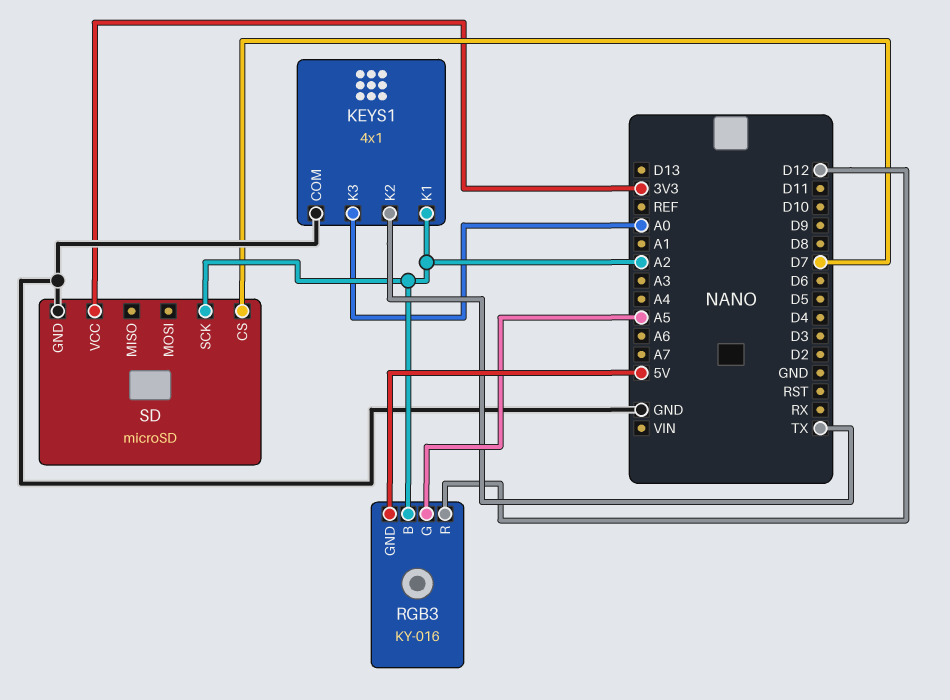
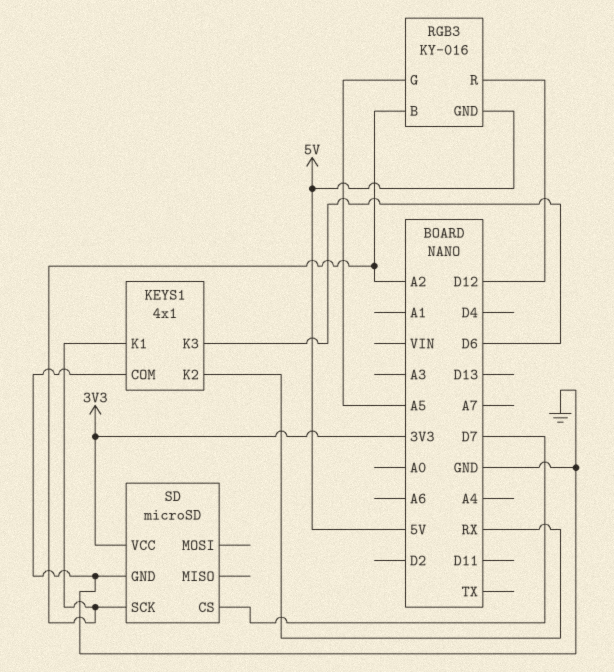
KEYS1 pin K2: TX -> RX
KEYS1 pin K3: A0 -> D6

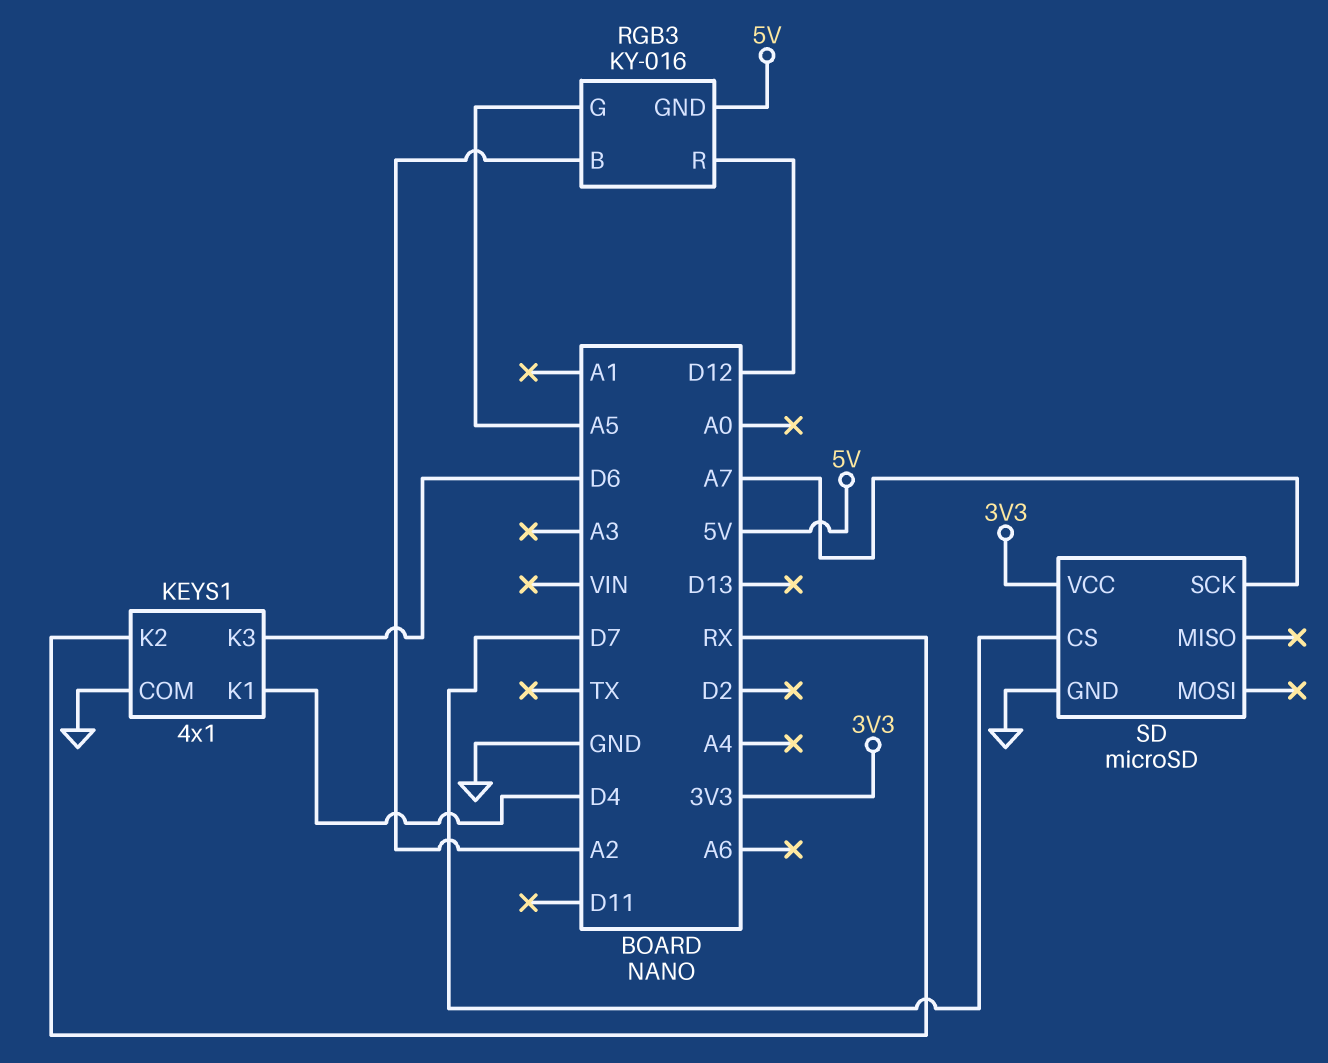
KEYS1 pin K1: A2 -> D4
SD pin SCK: A2 -> A7

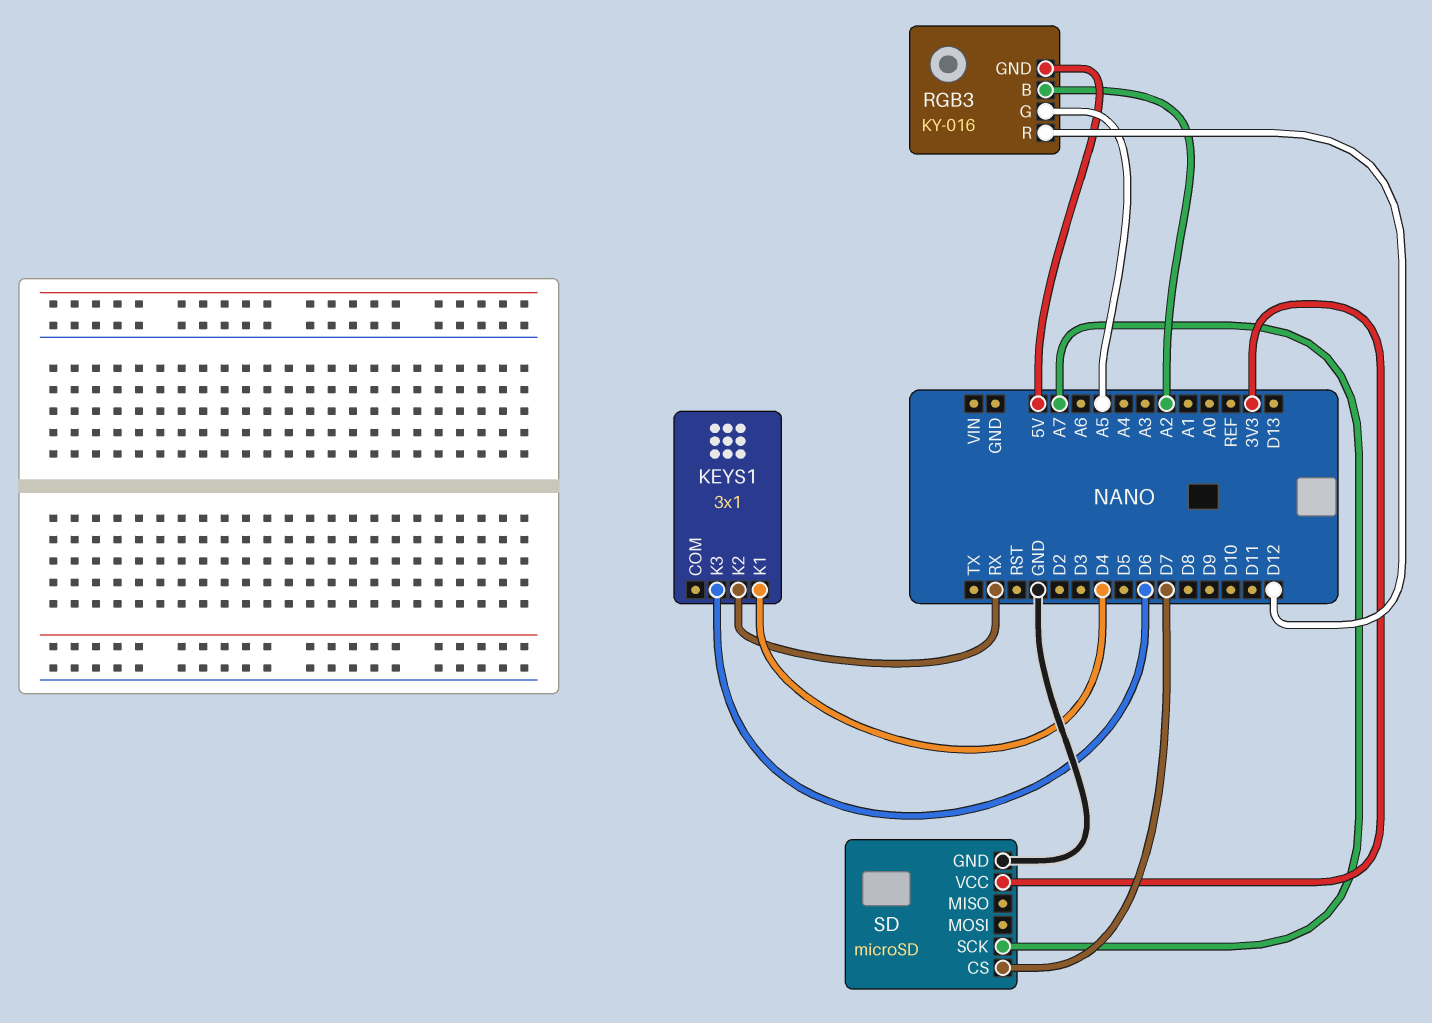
KEYS1: 4x1 -> 3x1
KEYS1 pin COM: GND -> none

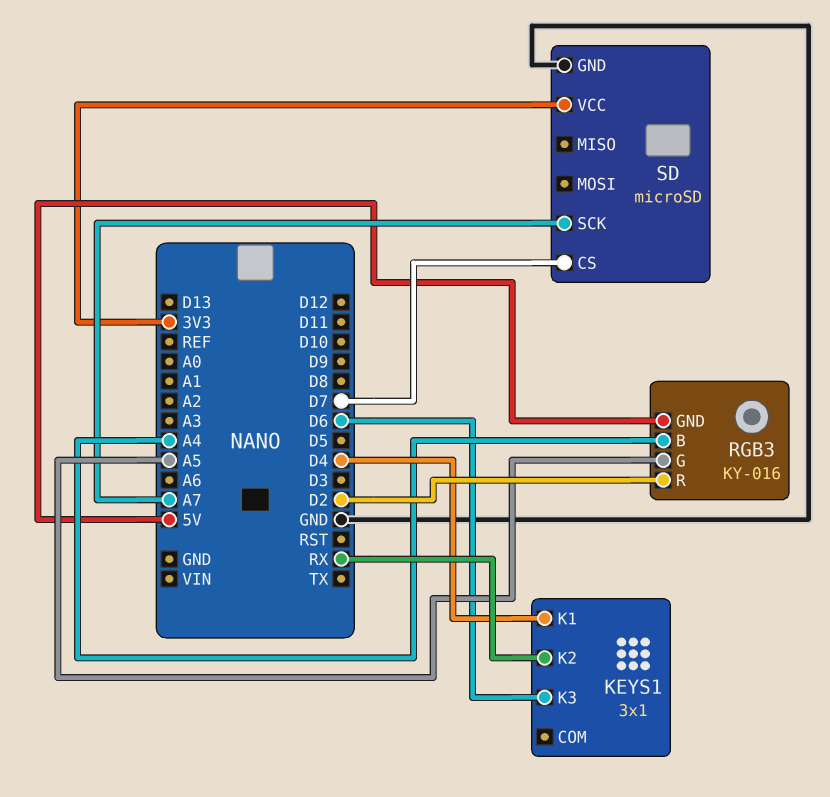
RGB3 pin B: A2 -> A4
RGB3 pin R: D12 -> D2

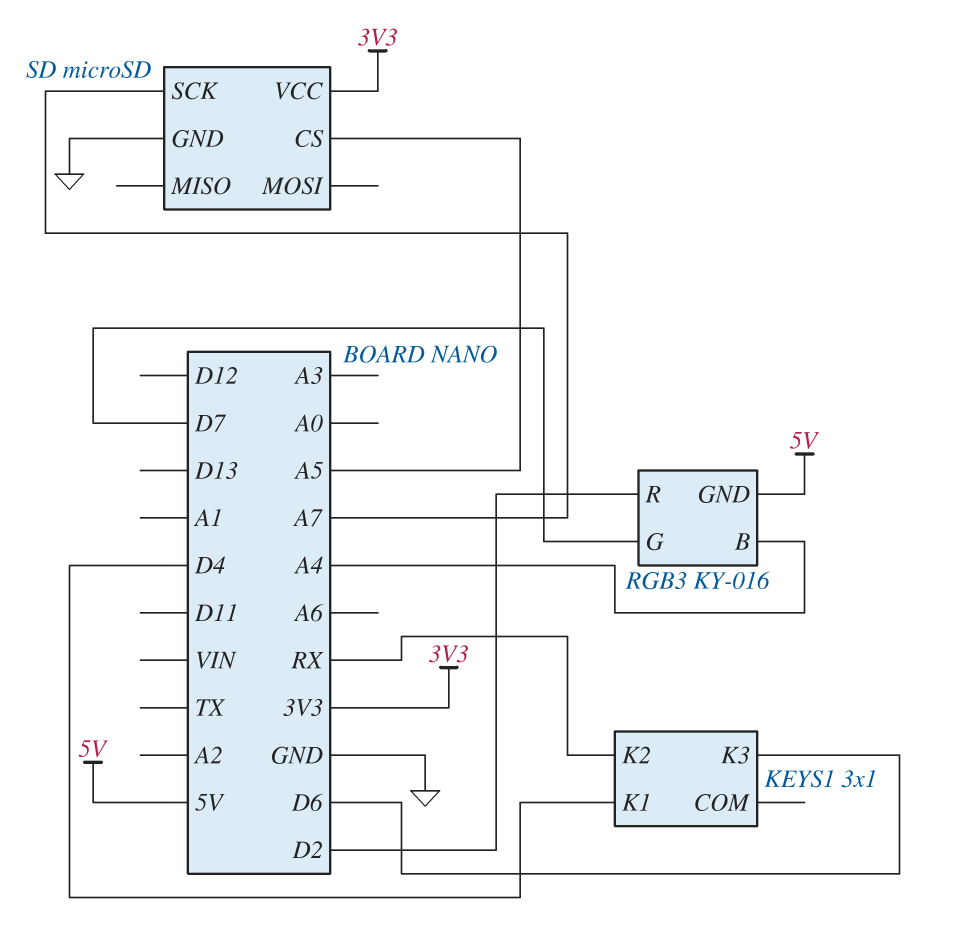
RGB3 pin G: A5 -> D7
SD pin CS: D7 -> A5

